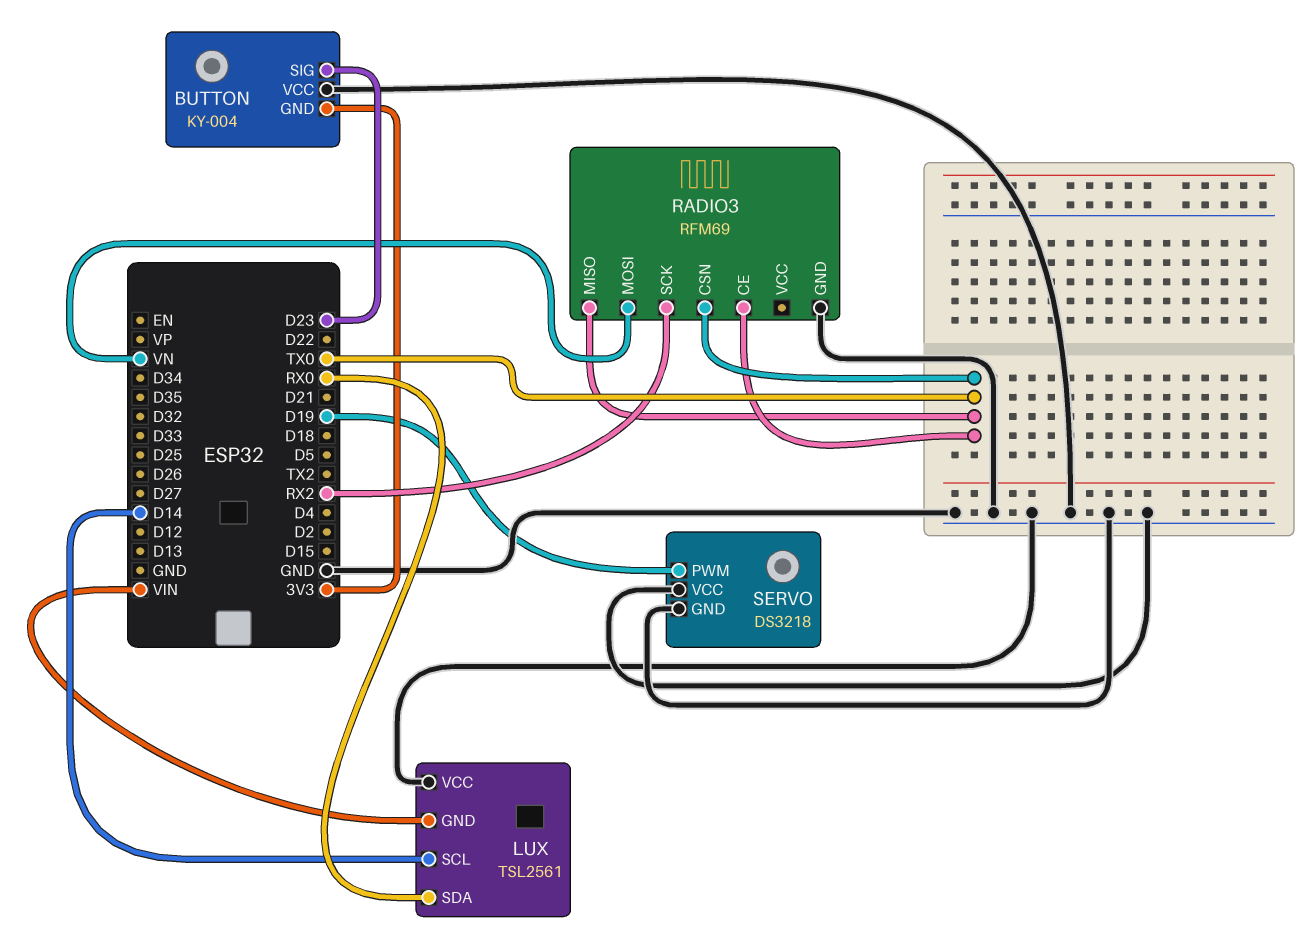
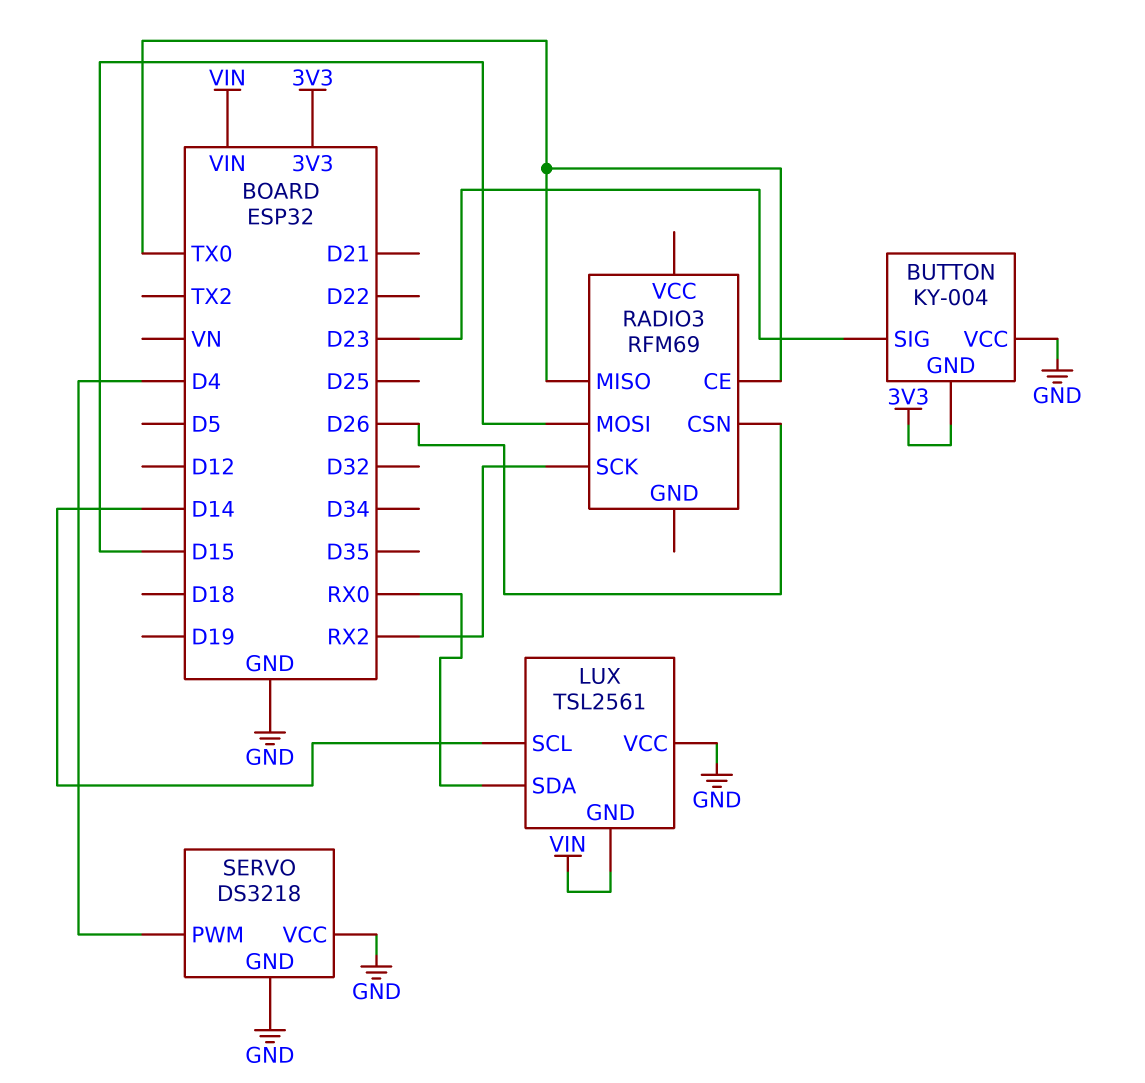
RADIO3 pin CSN: TX0 -> D26
RADIO3 pin GND: GND -> none
RADIO3 pin MOSI: VN -> D15
SERVO pin PWM: D19 -> D4

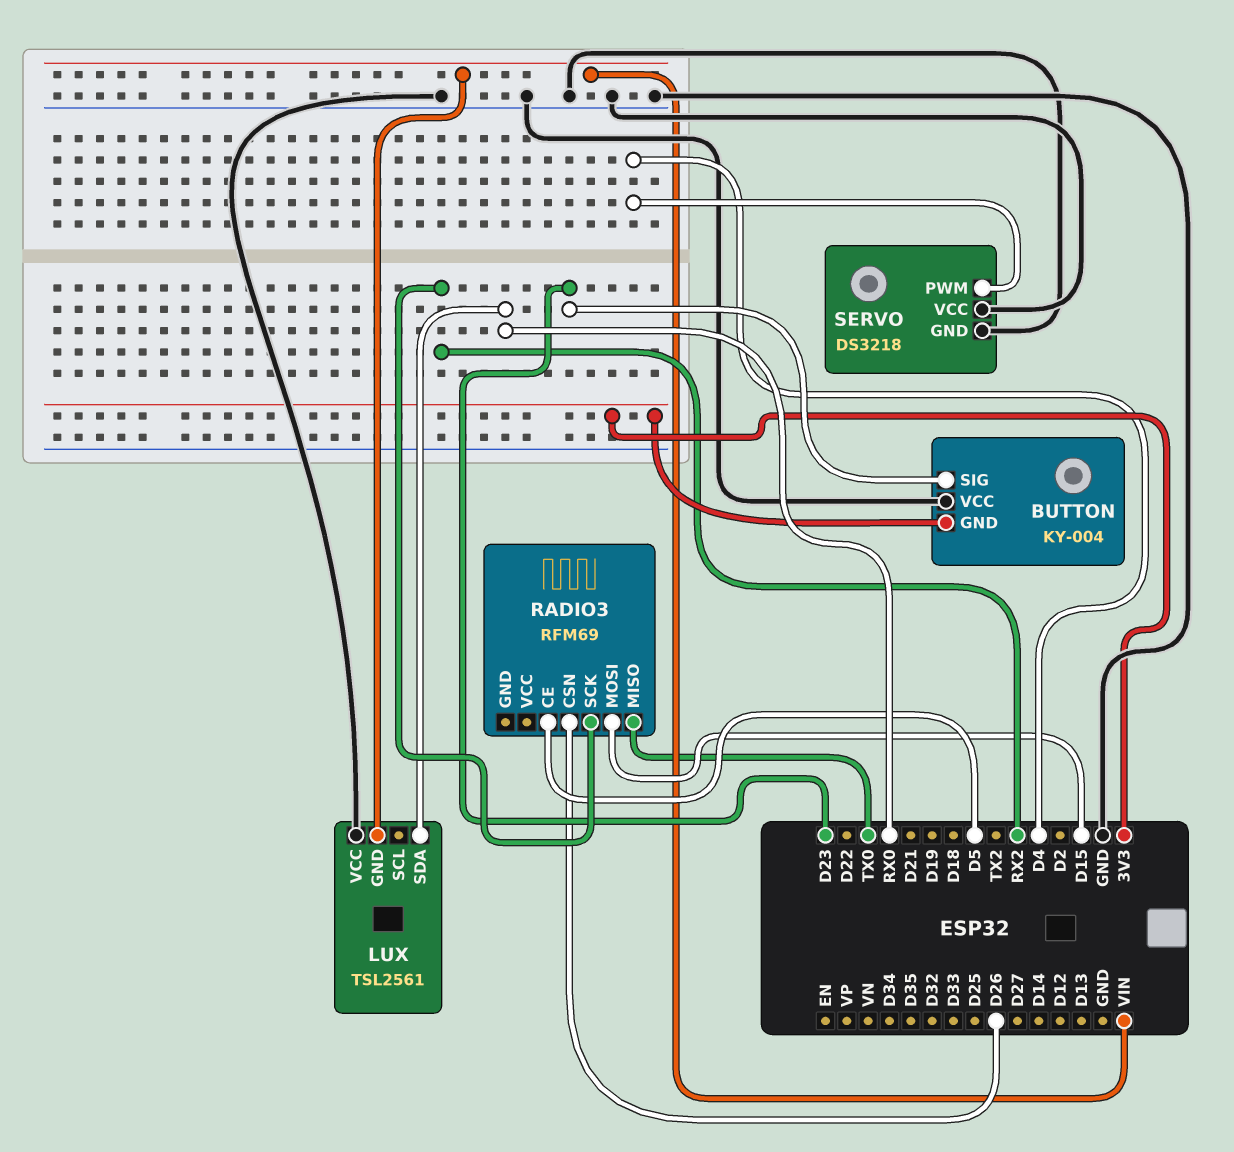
LUX pin SCL: D14 -> none
RADIO3 pin CE: TX0 -> D5

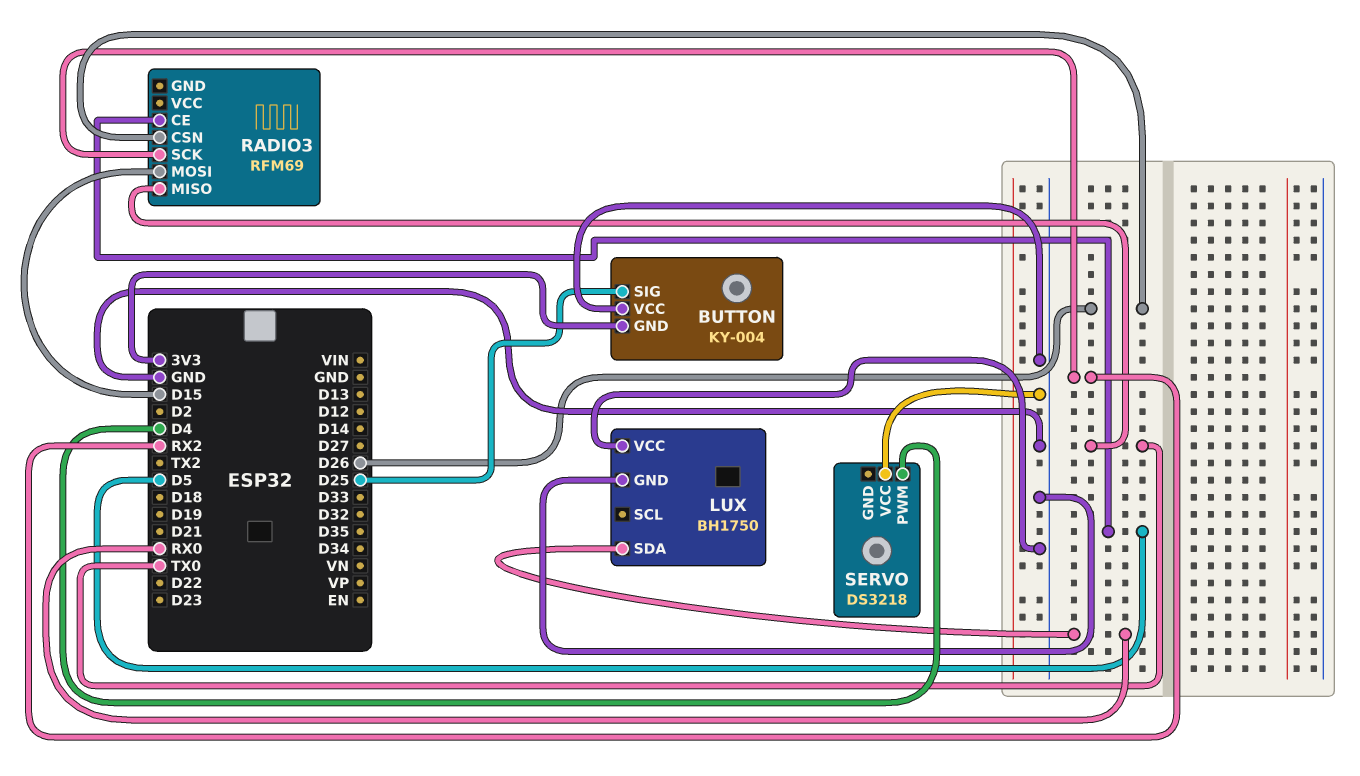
BUTTON pin SIG: D23 -> D25
LUX: TSL2561 -> BH1750
LUX pin GND: VIN -> GND
SERVO pin GND: GND -> none

